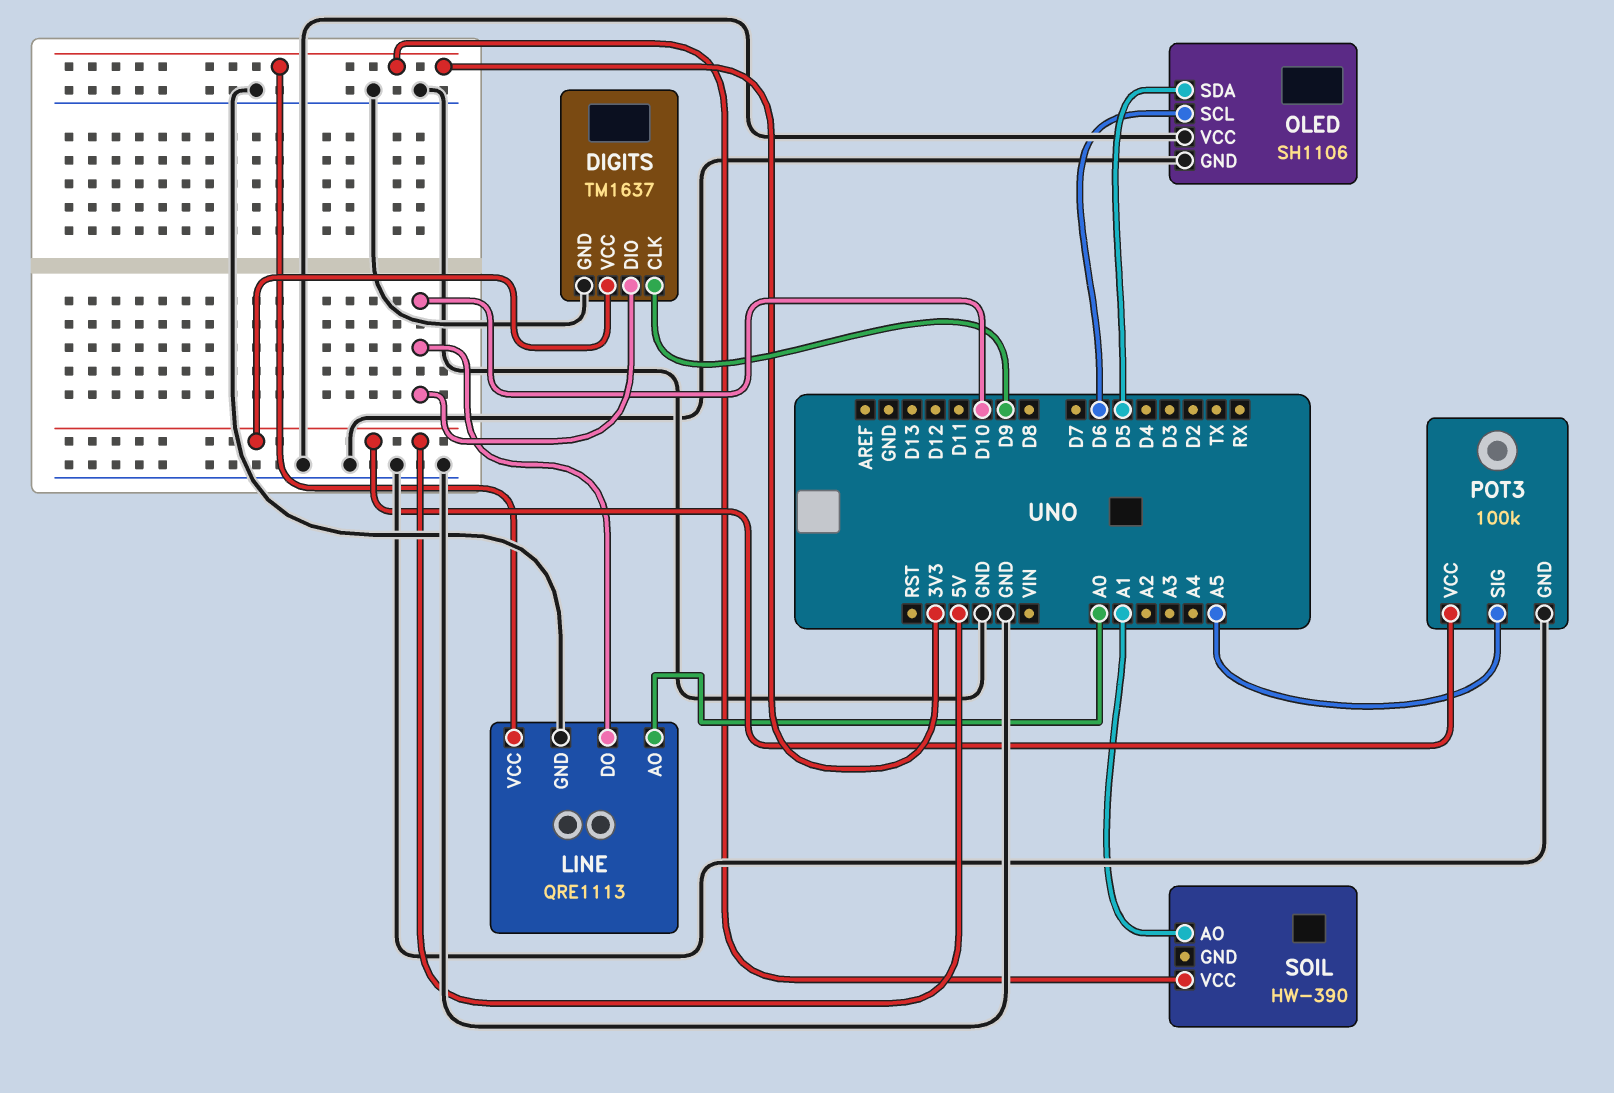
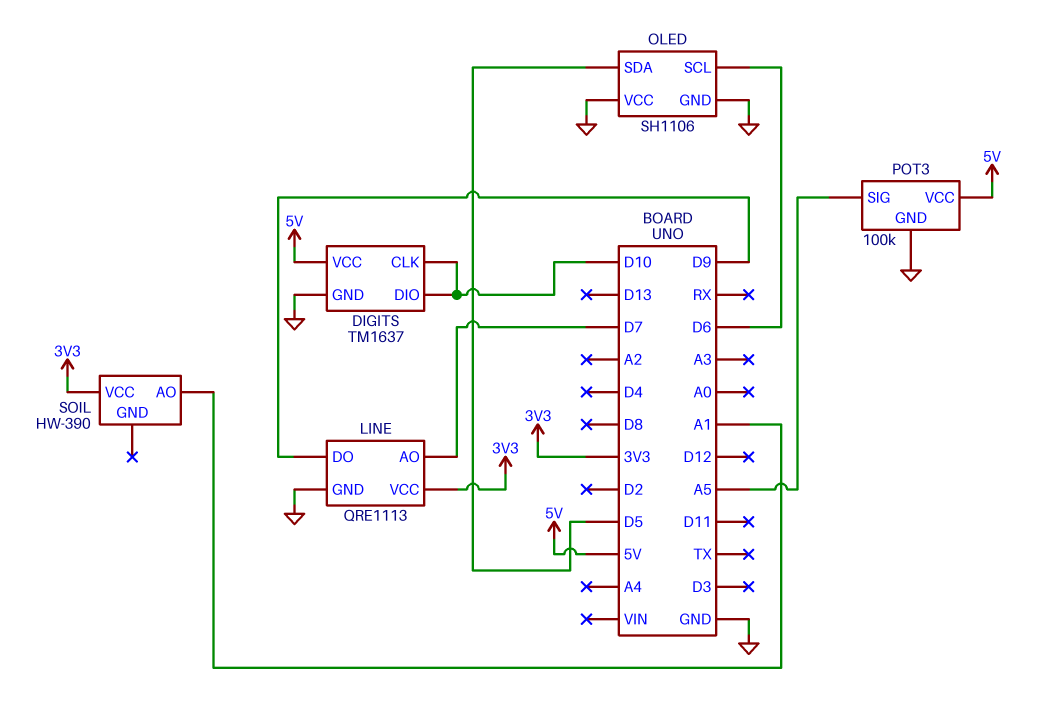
DIGITS pin CLK: D9 -> D10
LINE pin AO: A0 -> D7
LINE pin DO: D10 -> D9

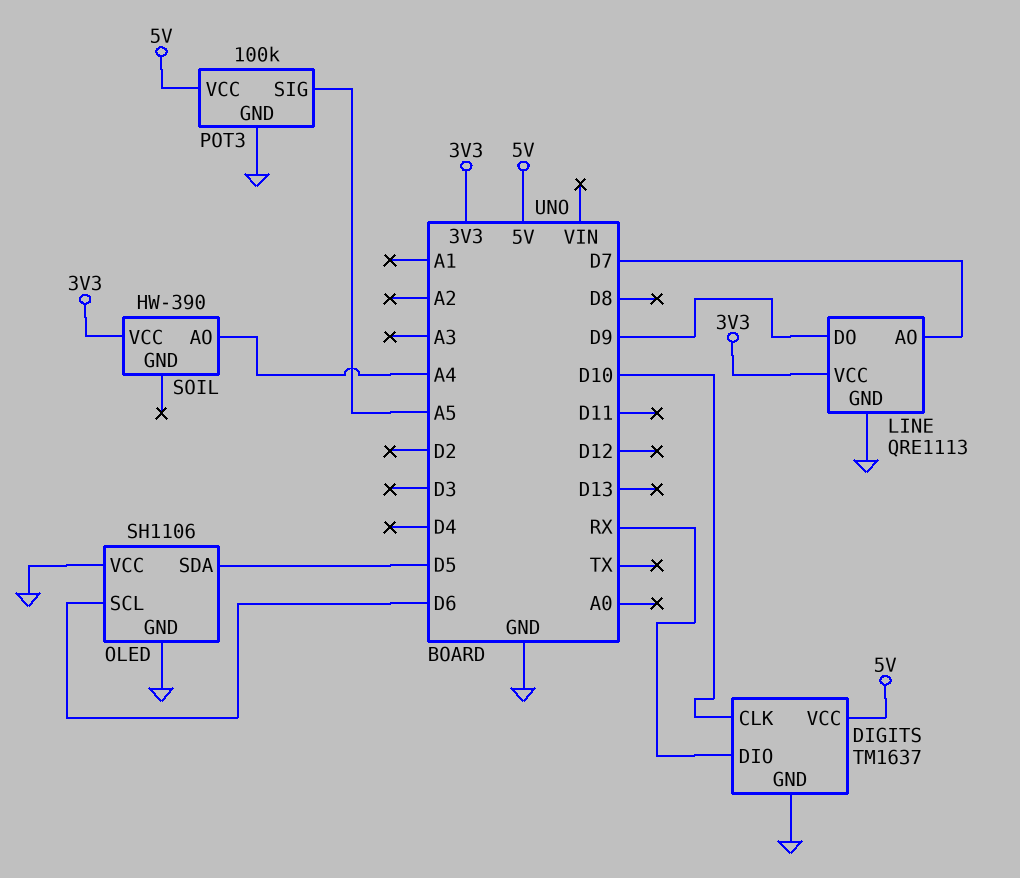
DIGITS pin DIO: D10 -> RX
SOIL pin AO: A1 -> A4

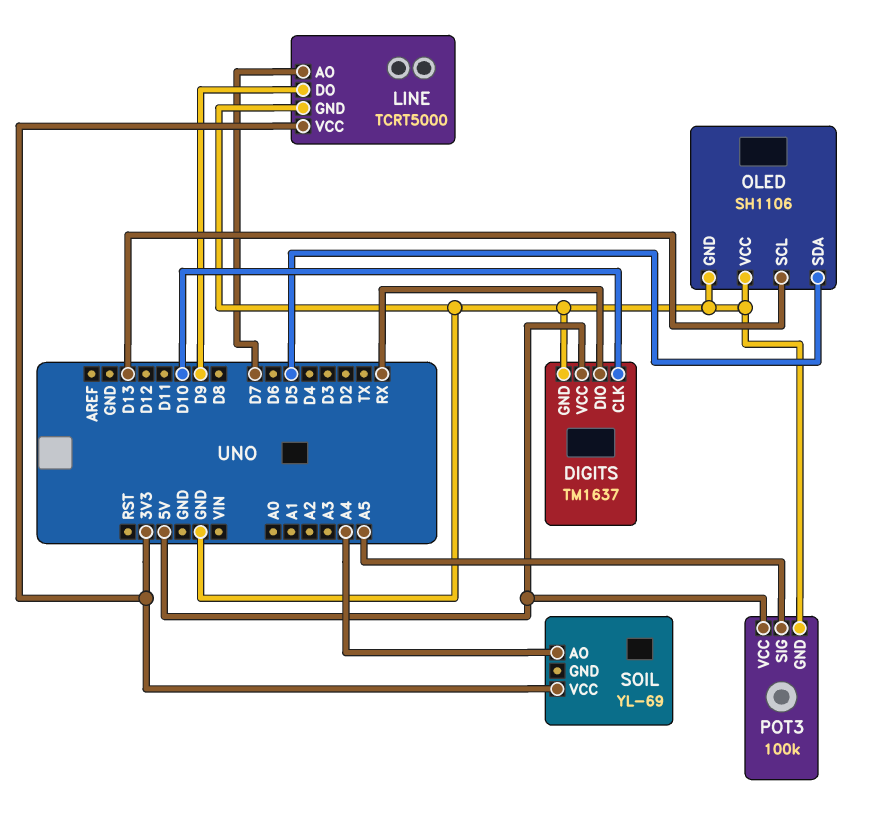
LINE: QRE1113 -> TCRT5000
OLED pin SCL: D6 -> D13
SOIL: HW-390 -> YL-69

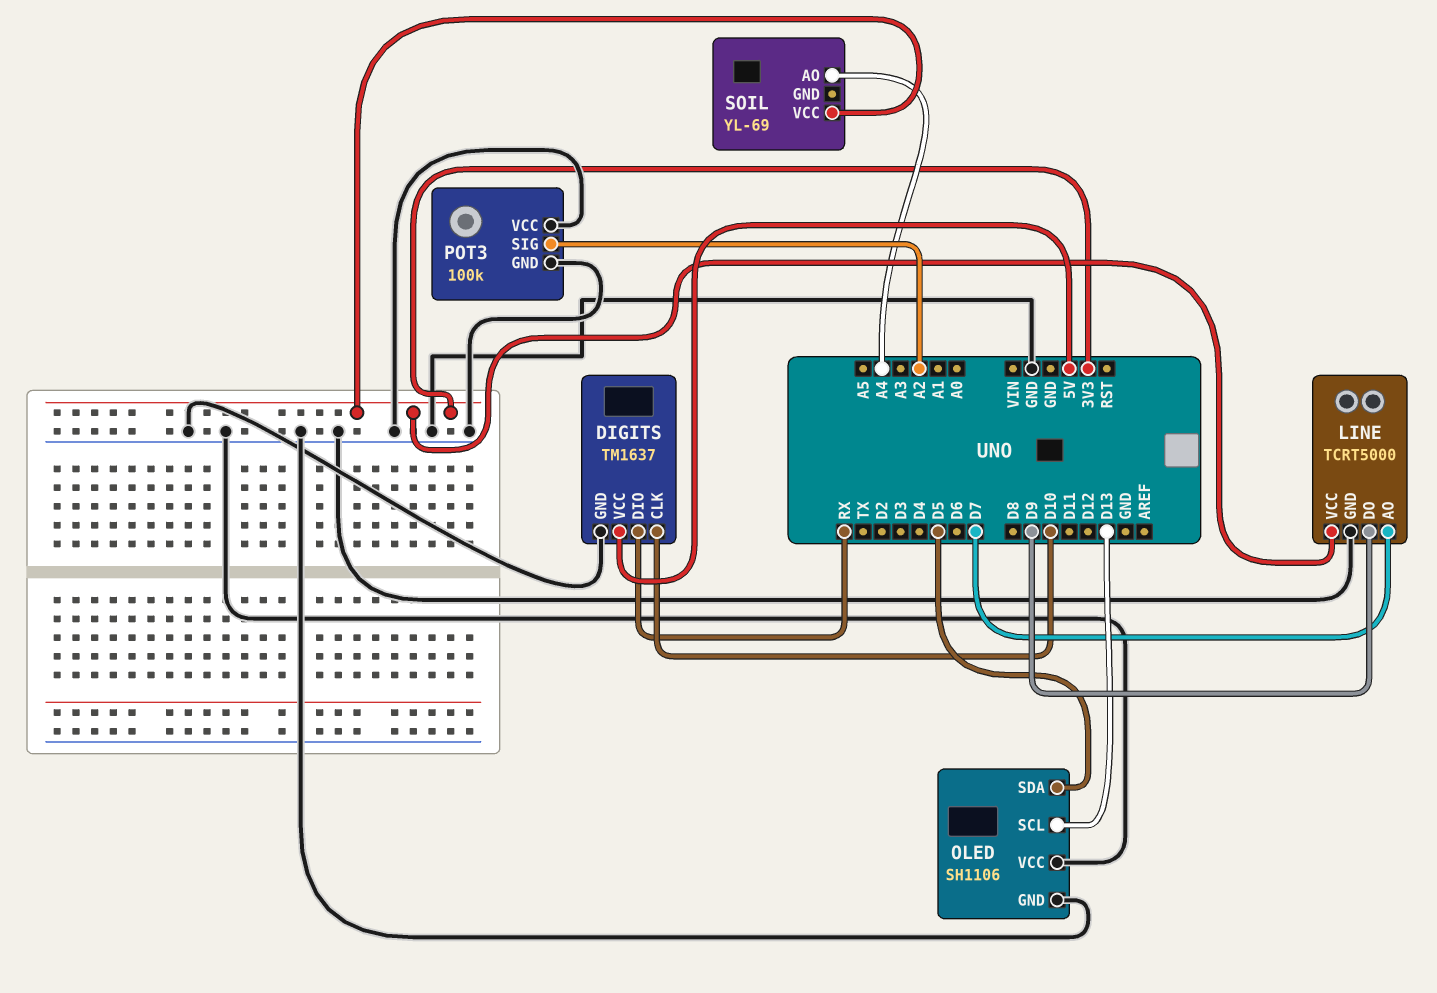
POT3 pin SIG: A5 -> A2
POT3 pin VCC: 5V -> GND

